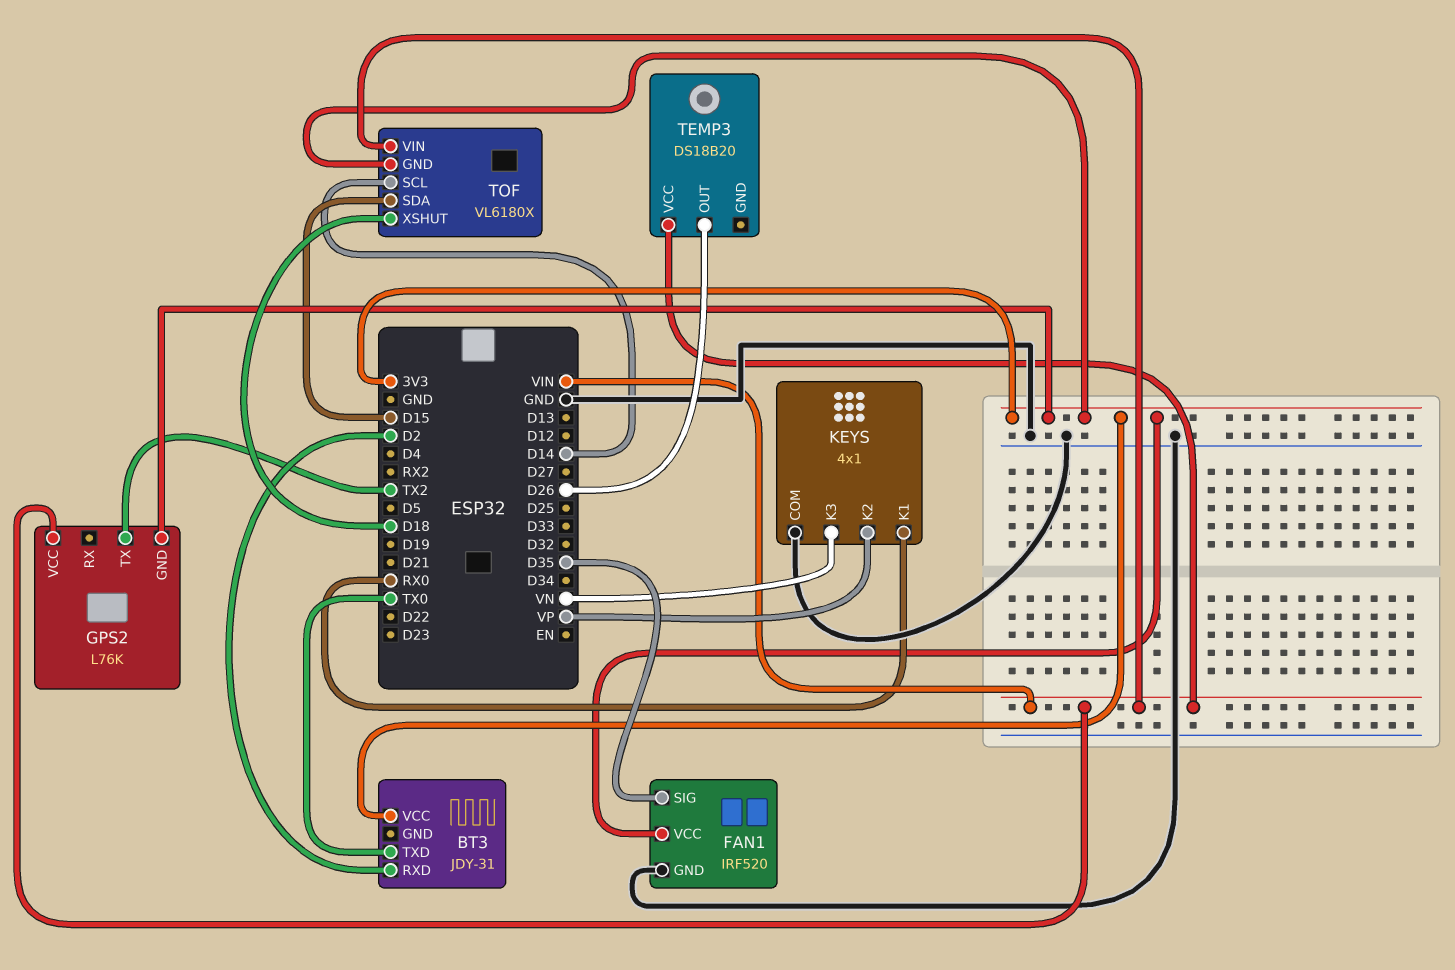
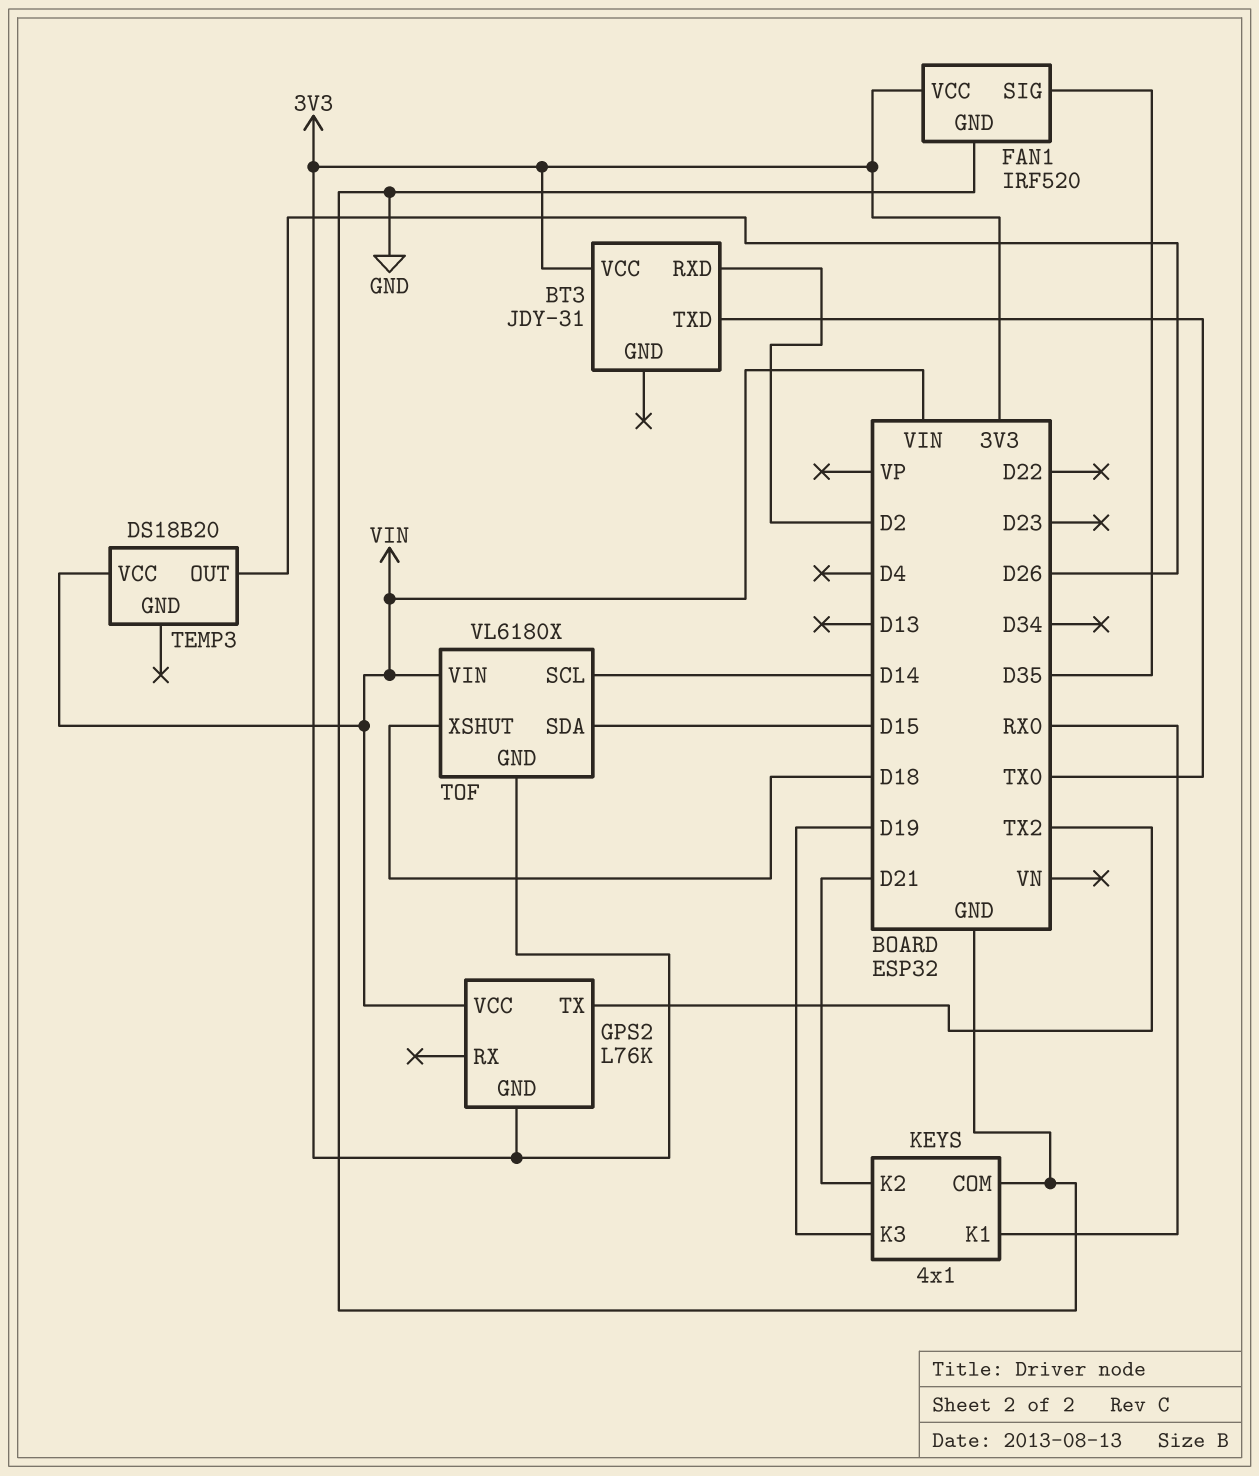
KEYS pin K2: VP -> D21
KEYS pin K3: VN -> D19

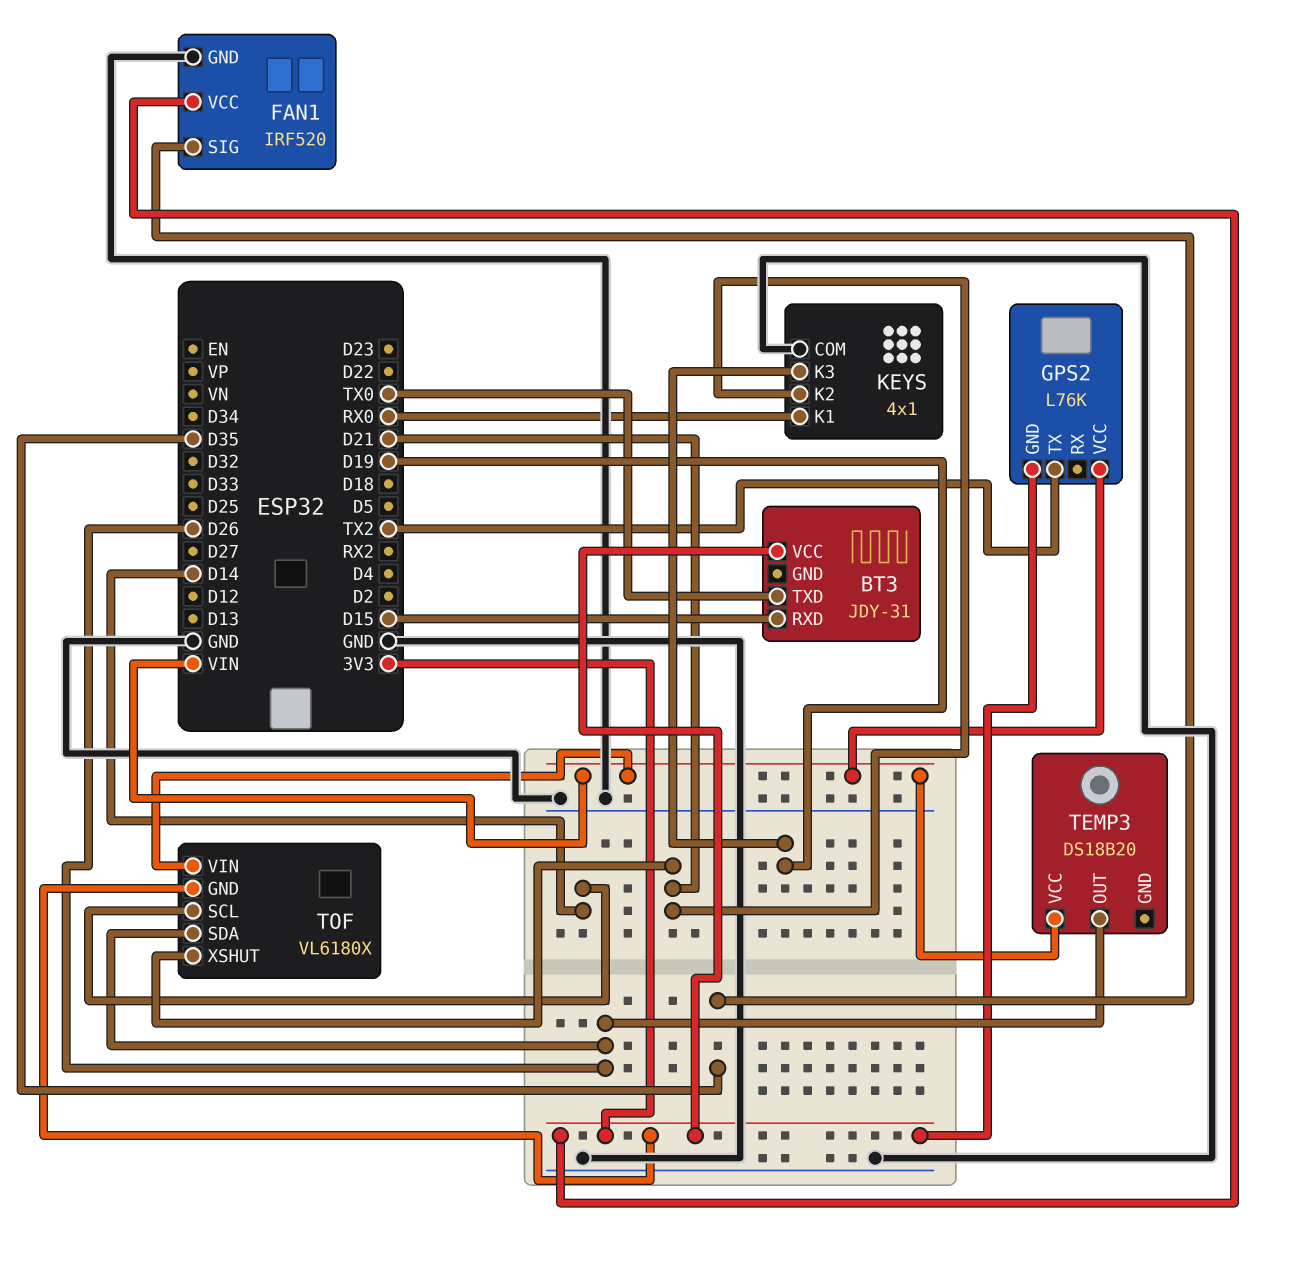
BT3 pin RXD: D2 -> D15
TOF pin SDA: D15 -> D26
TOF pin XSHUT: D18 -> D21

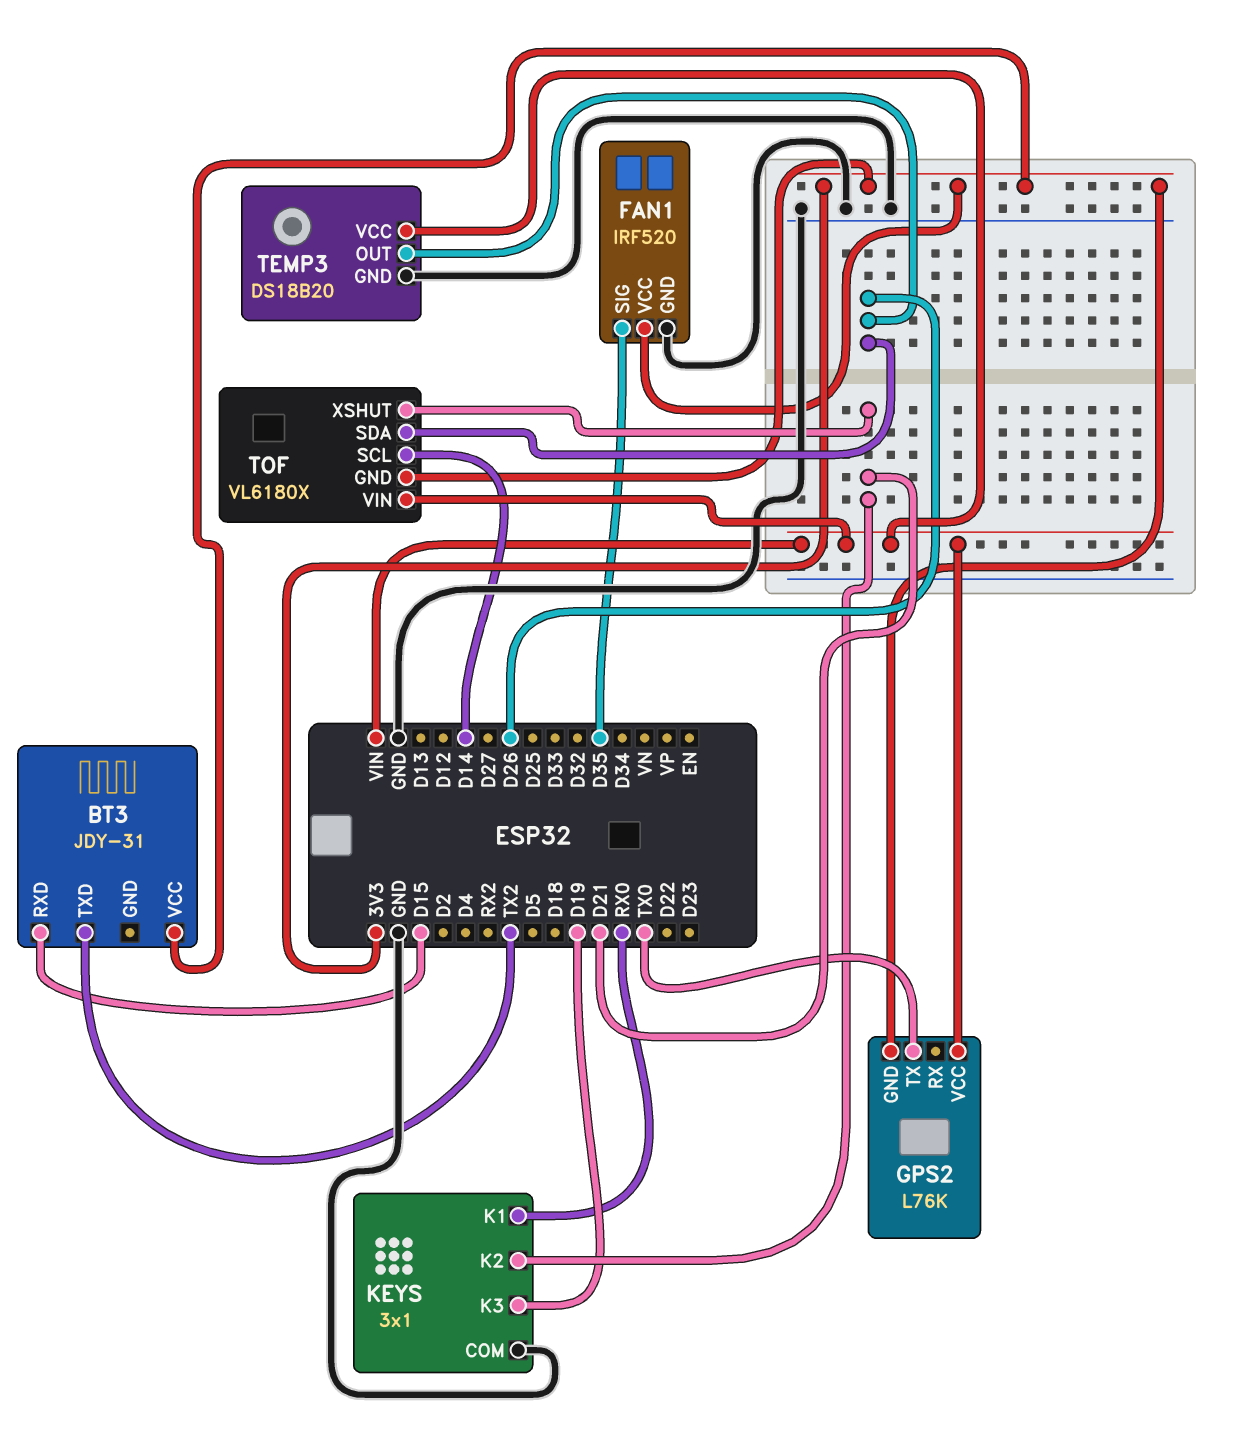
BT3 pin TXD: TX0 -> TX2
GPS2 pin TX: TX2 -> TX0
KEYS: 4x1 -> 3x1
TEMP3 pin GND: none -> GND

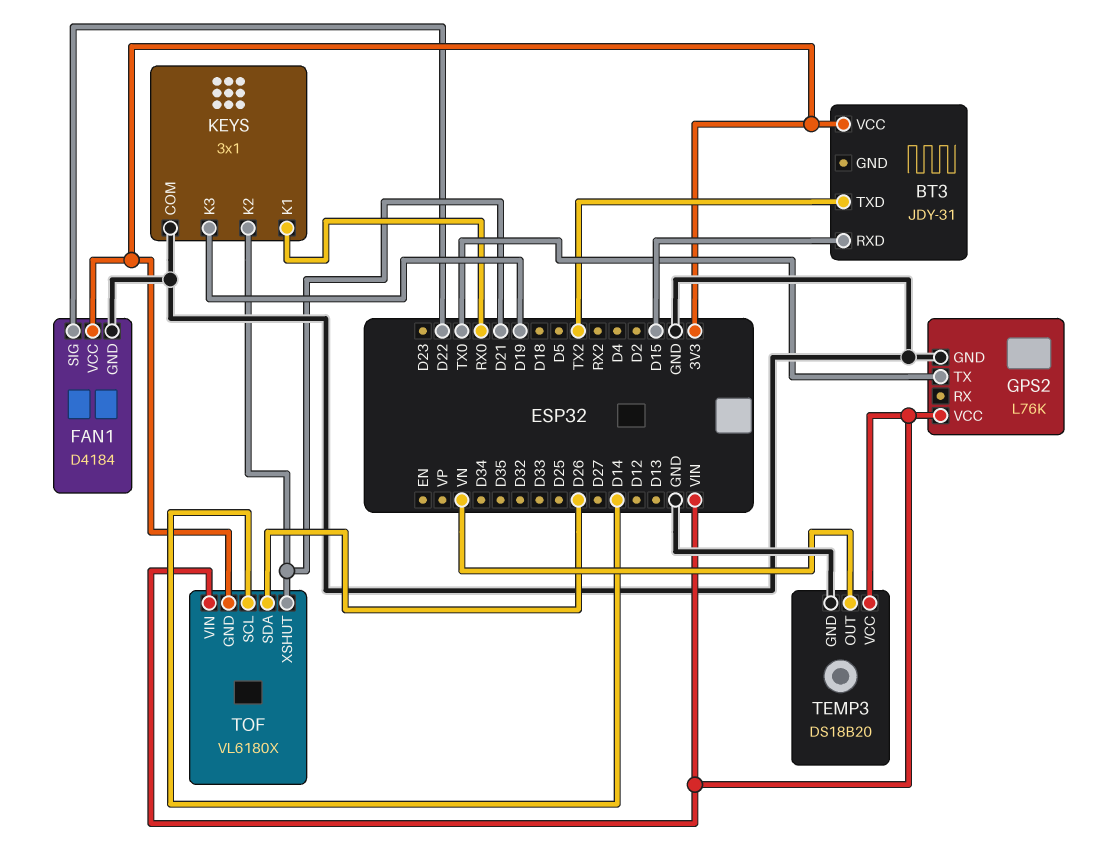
FAN1: IRF520 -> D4184
FAN1 pin SIG: D35 -> D22
GPS2 pin GND: 3V3 -> GND
TEMP3 pin OUT: D26 -> VN

